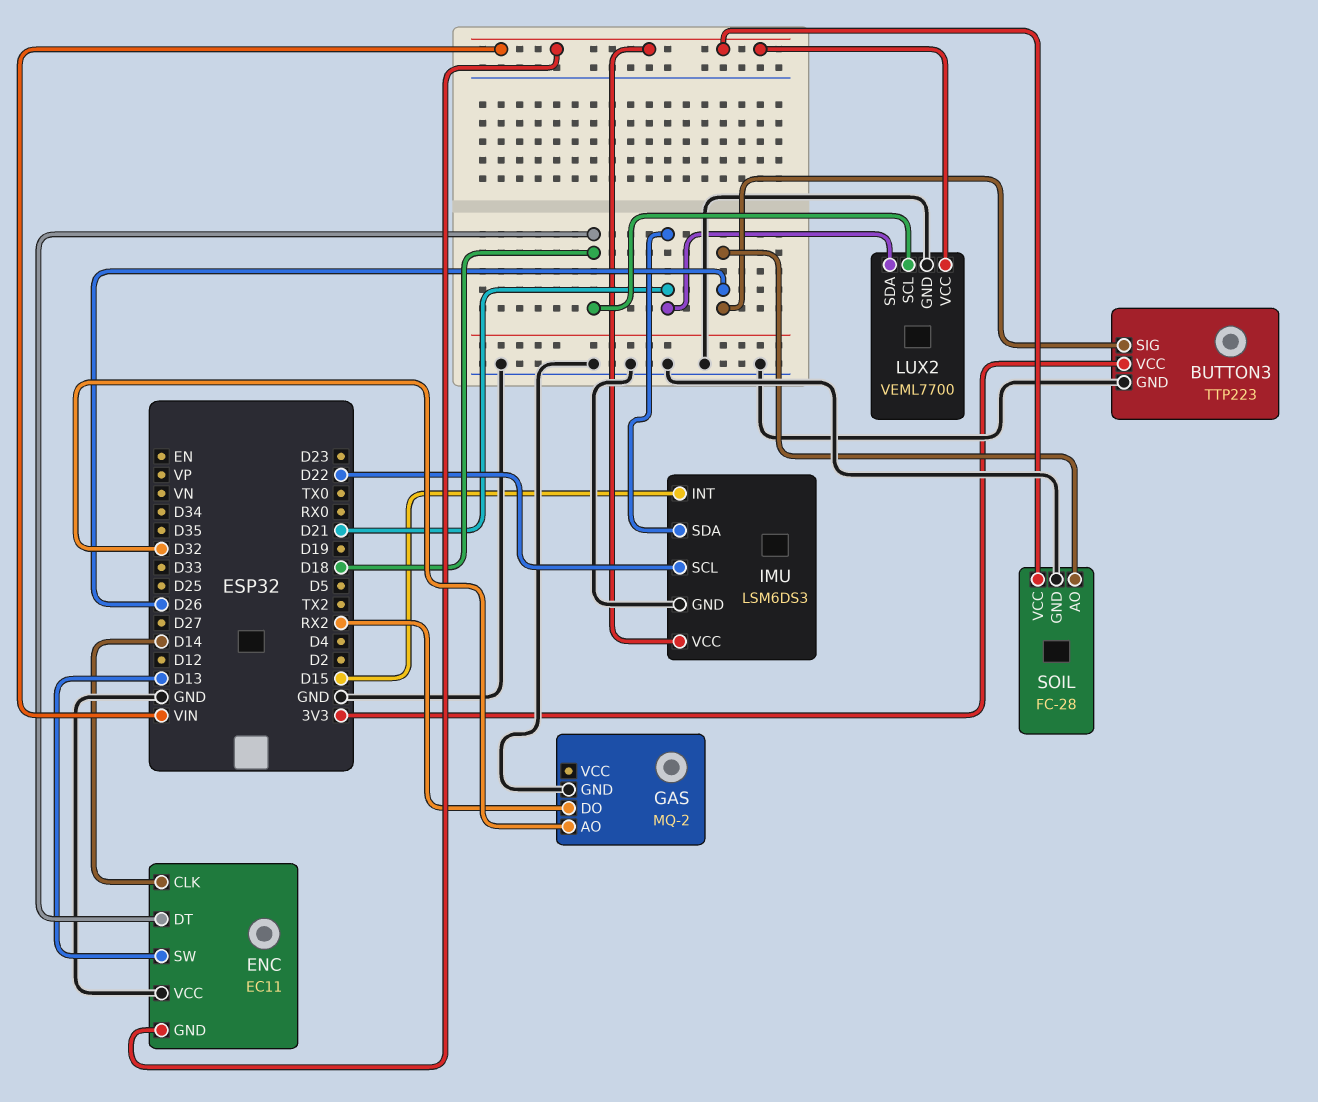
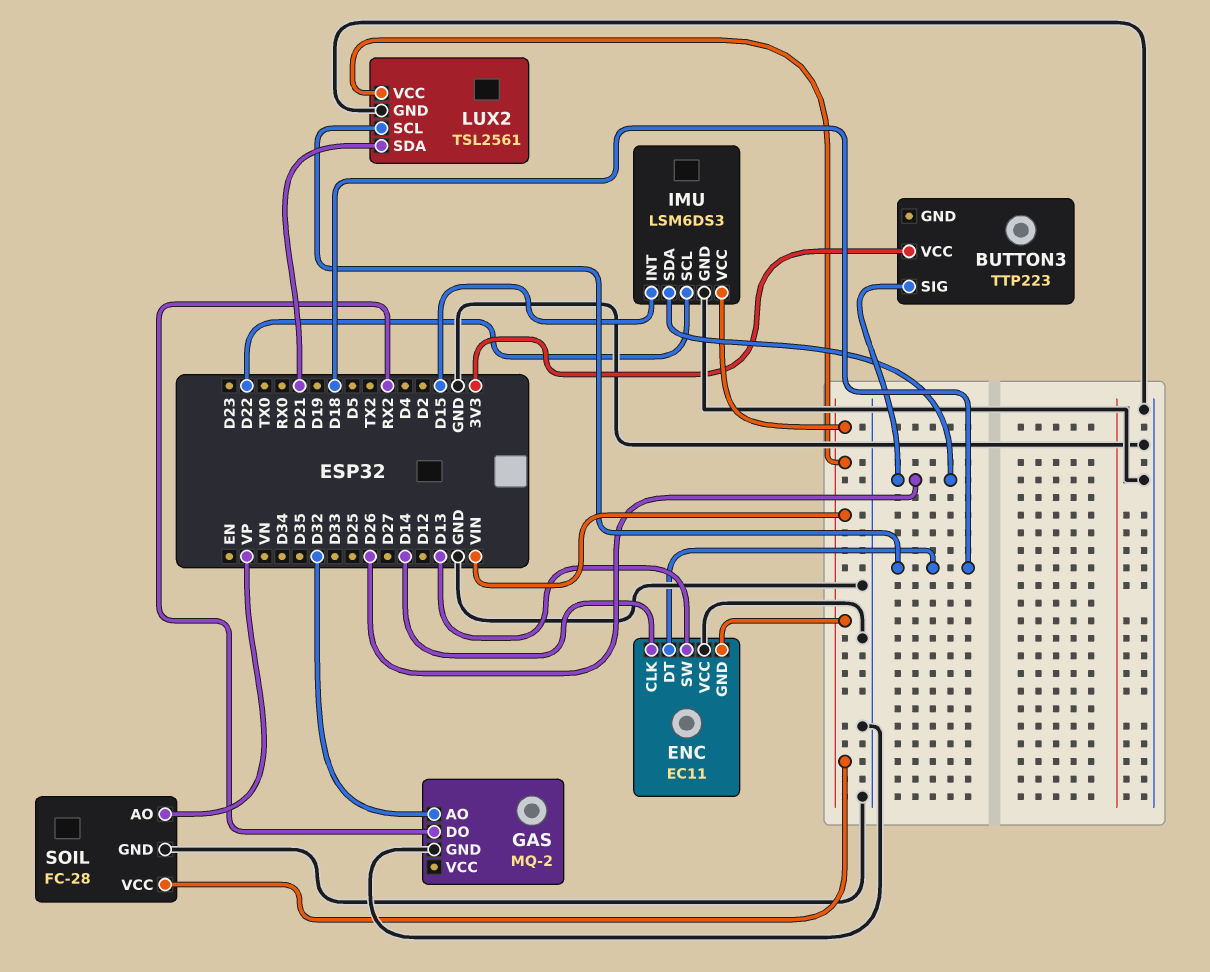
BUTTON3 pin GND: GND -> none
IMU pin SDA: D21 -> D26
LUX2: VEML7700 -> TSL2561
SOIL pin AO: D26 -> VP

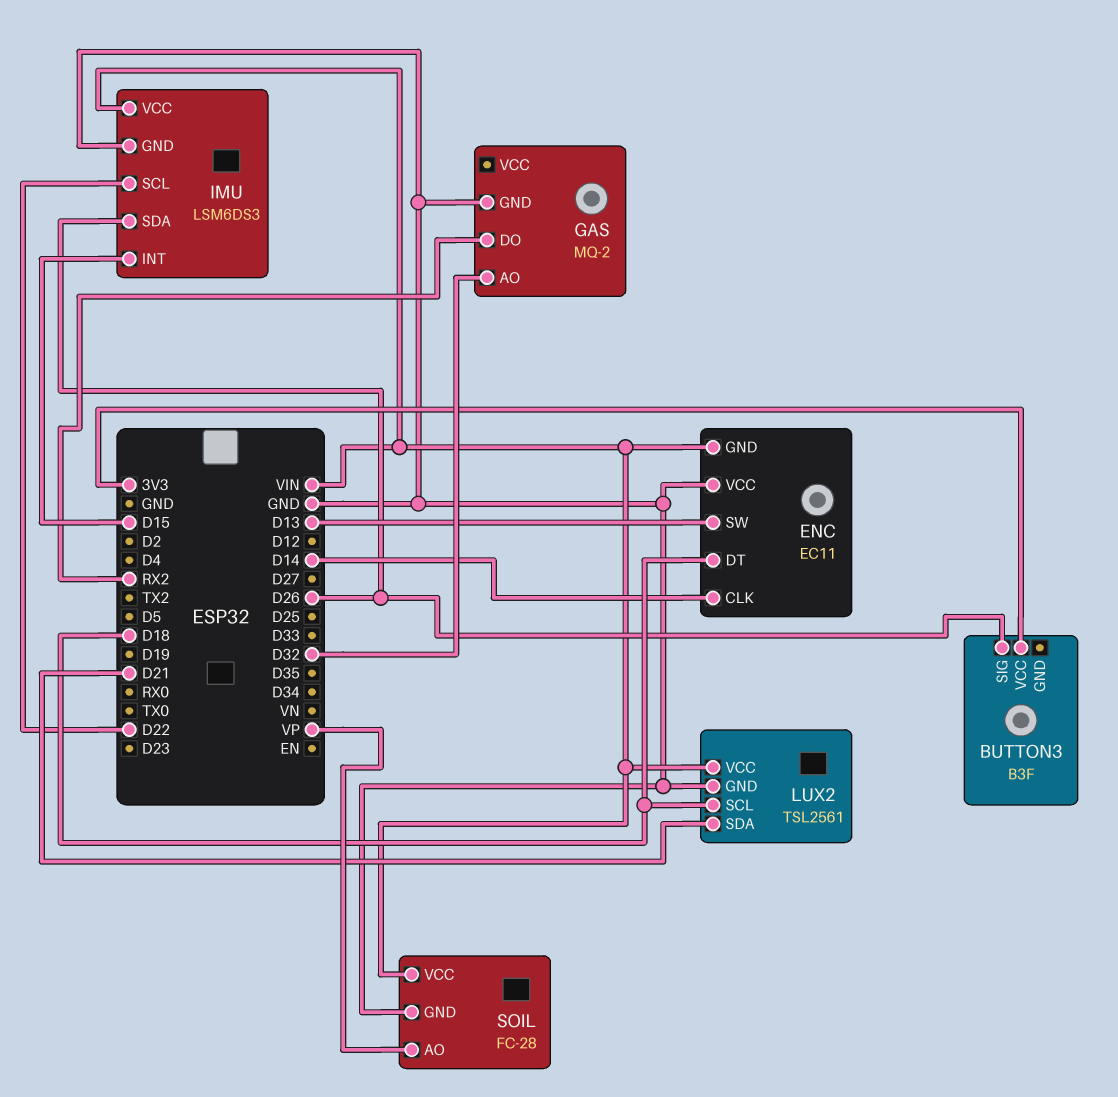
BUTTON3: TTP223 -> B3F

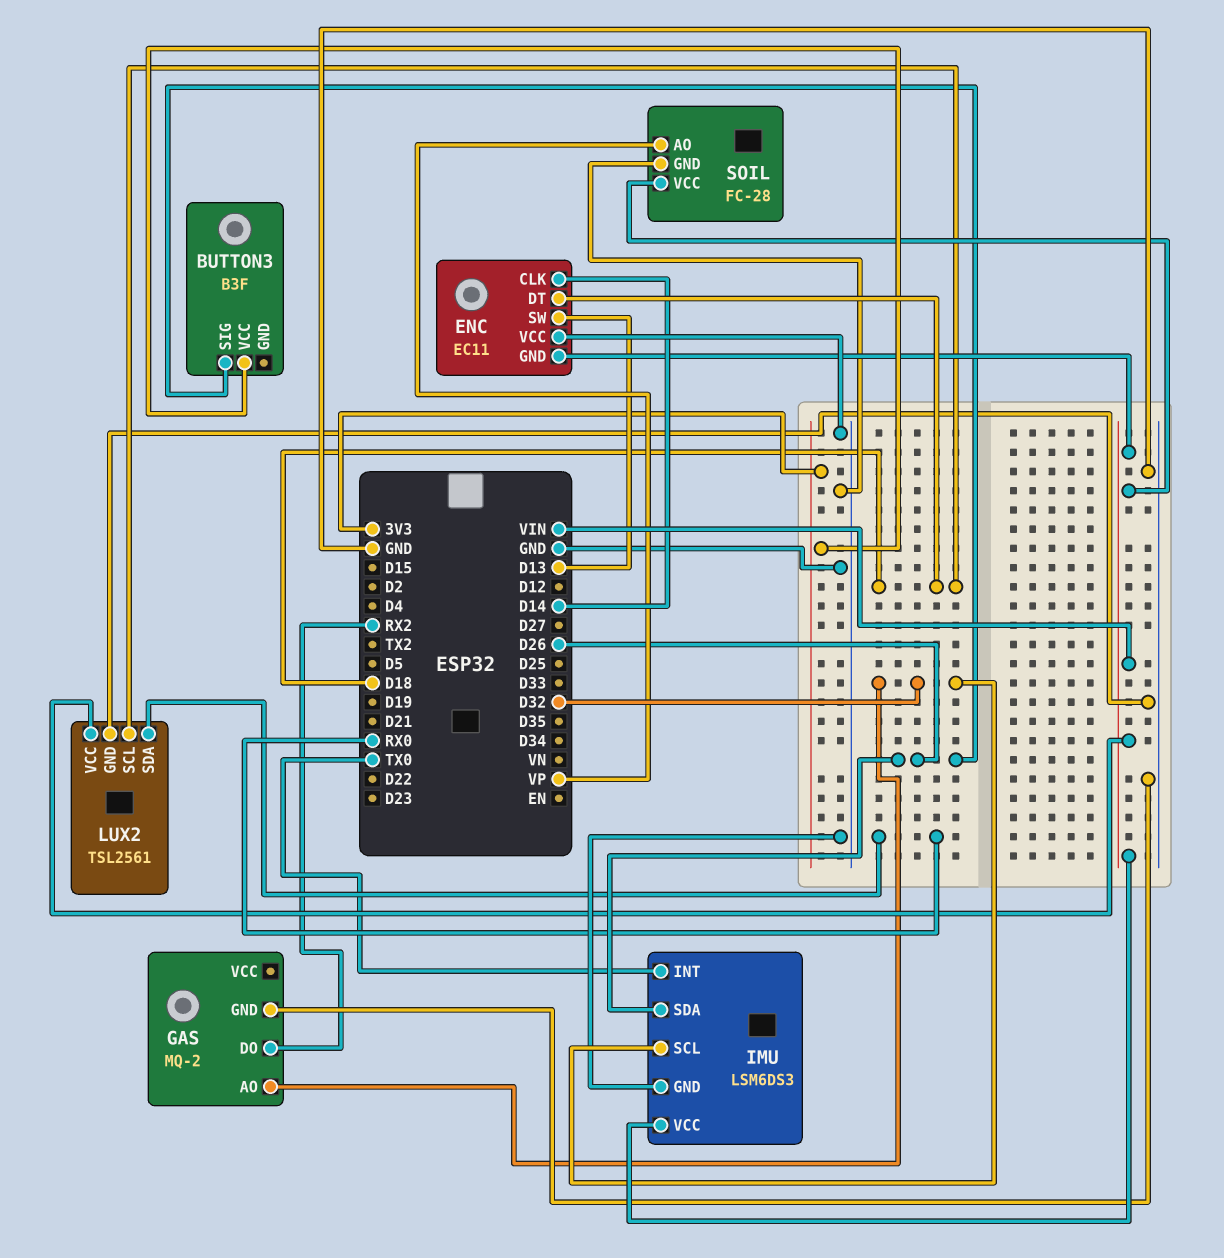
IMU pin INT: D15 -> TX0
IMU pin SCL: D22 -> D32
LUX2 pin SDA: D21 -> RX0

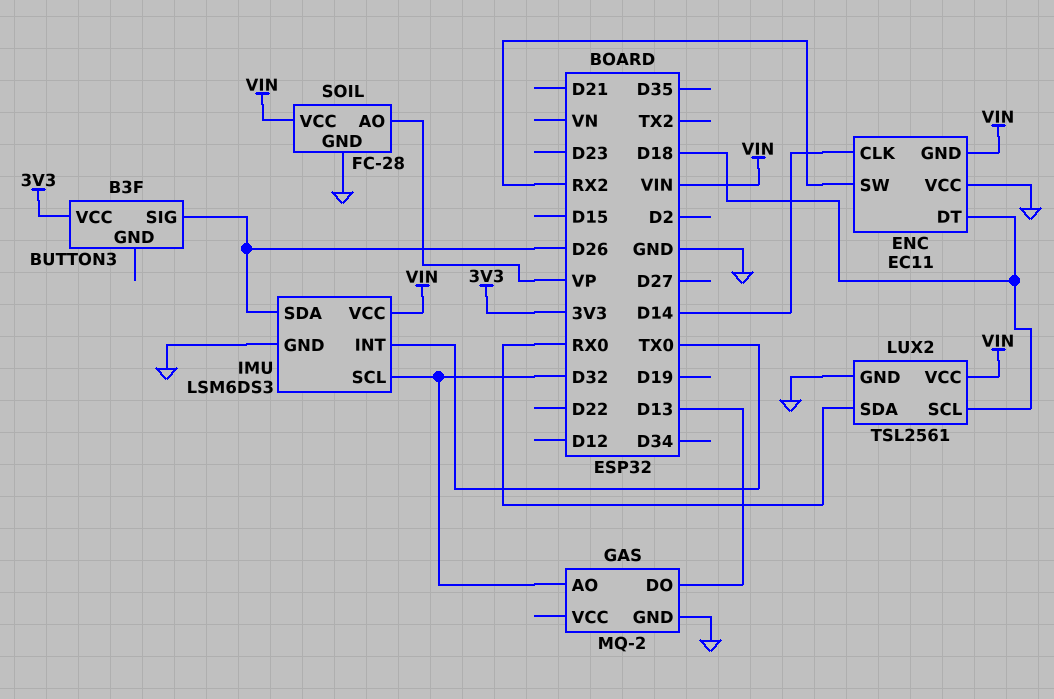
ENC pin SW: D13 -> RX2
GAS pin DO: RX2 -> D13

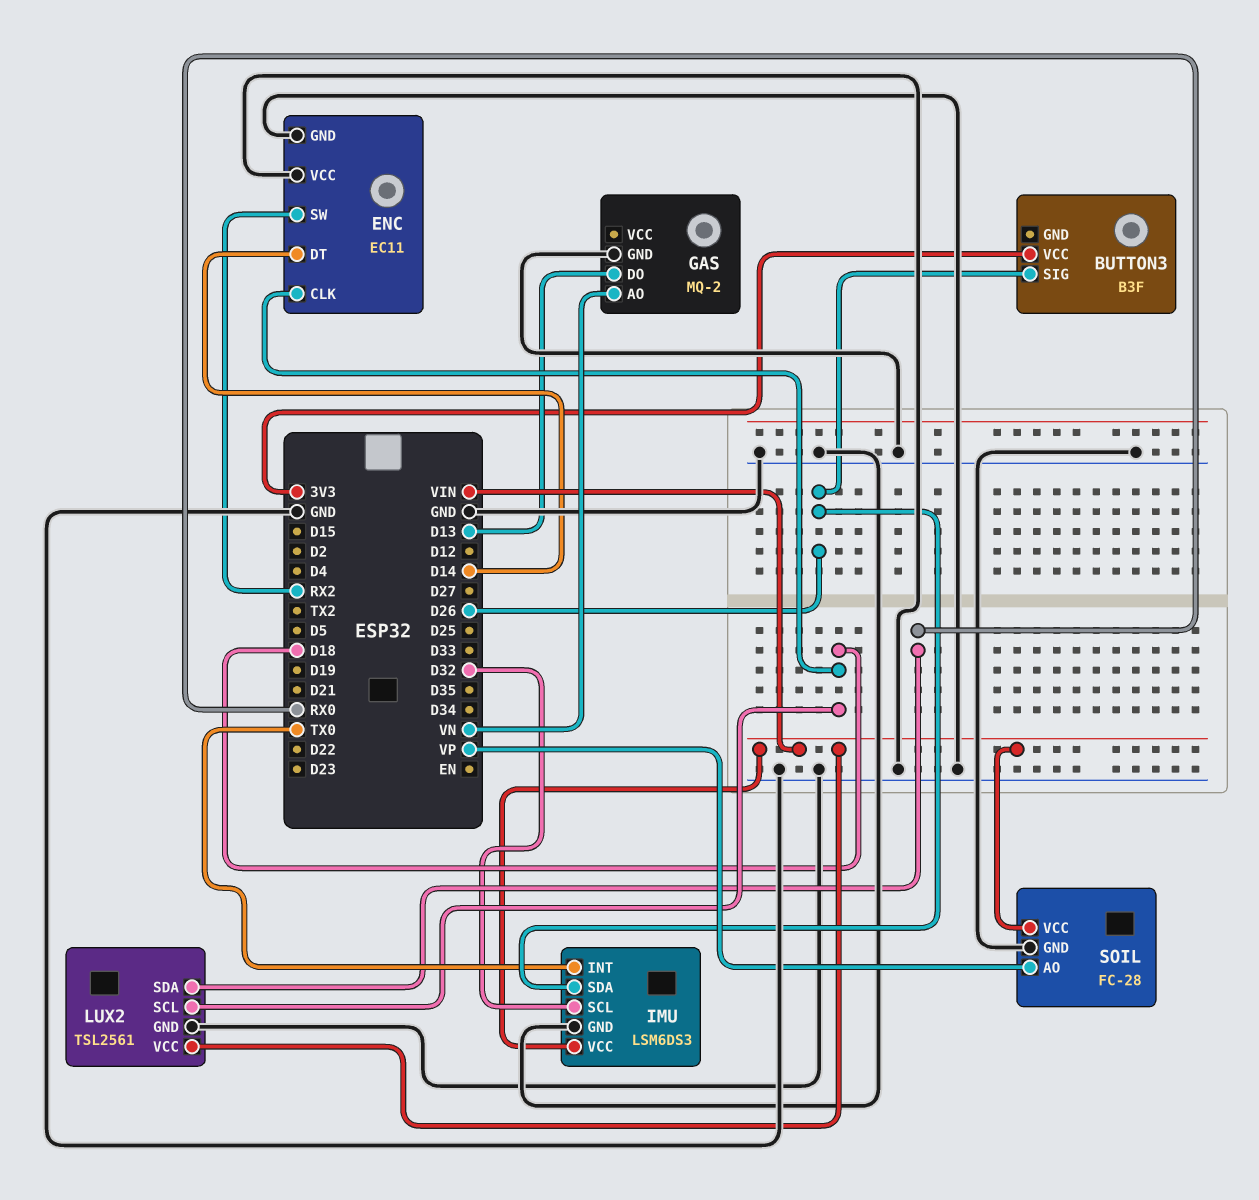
ENC pin CLK: D14 -> D18
ENC pin DT: D18 -> D14
ENC pin GND: VIN -> GND
GAS pin AO: D32 -> VN

